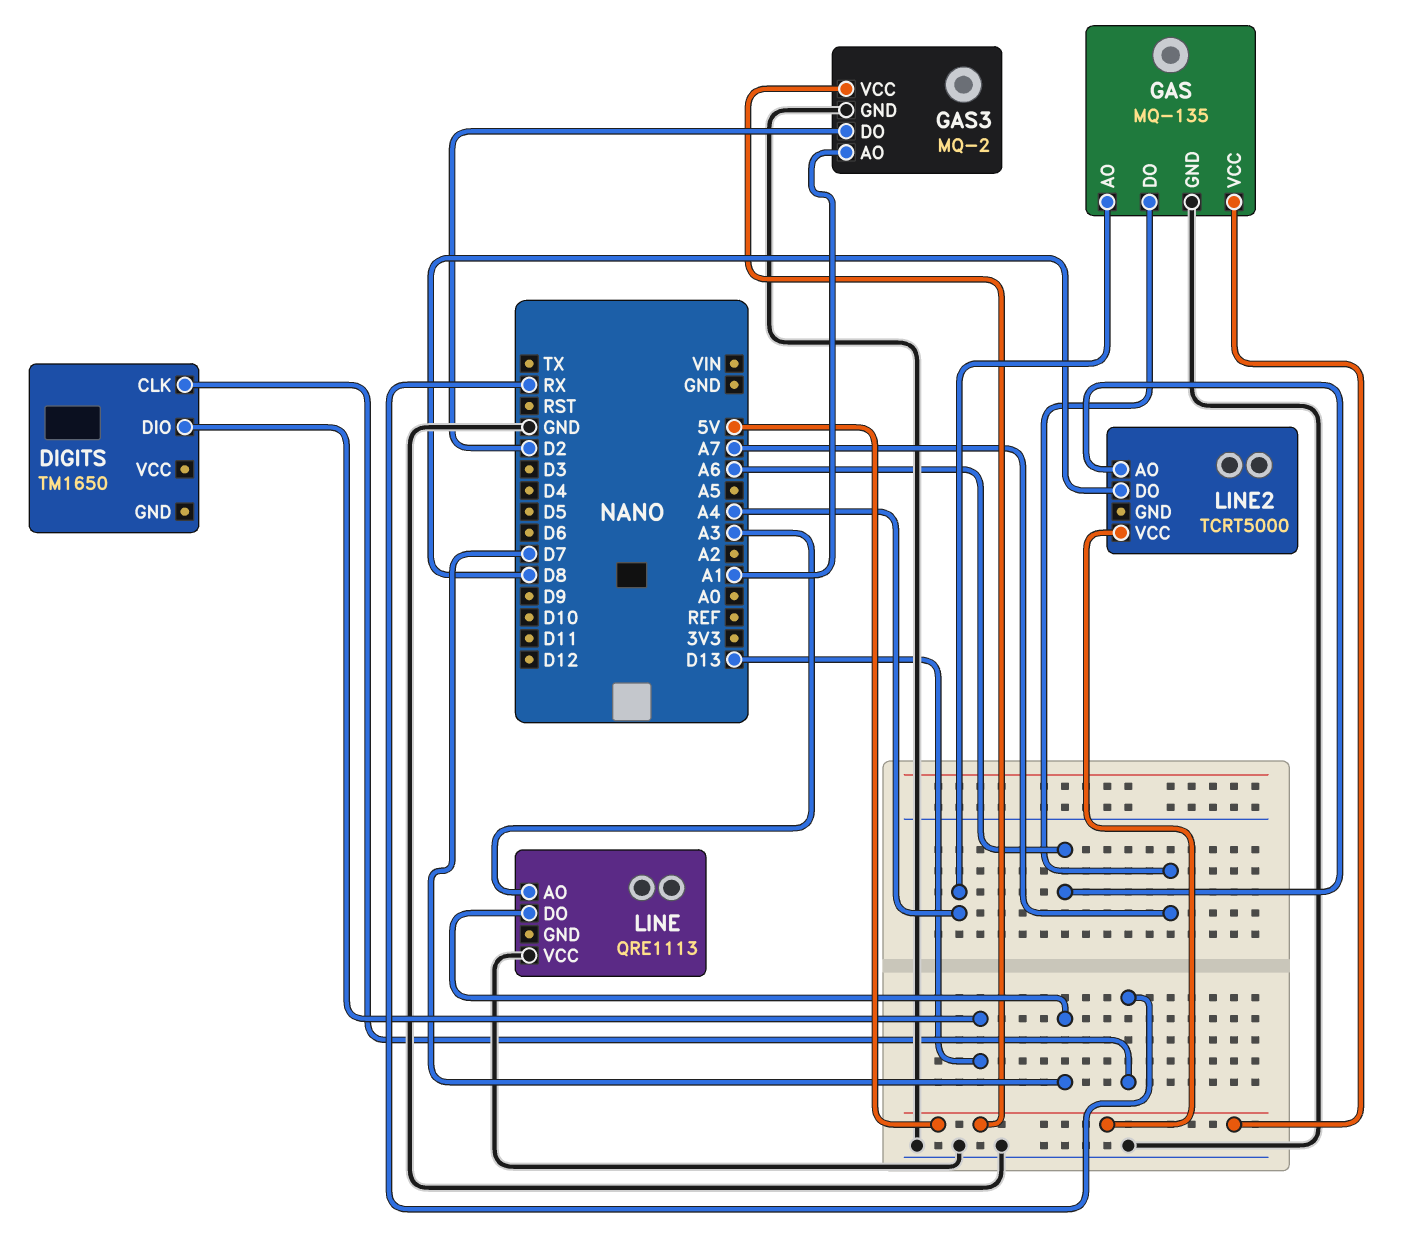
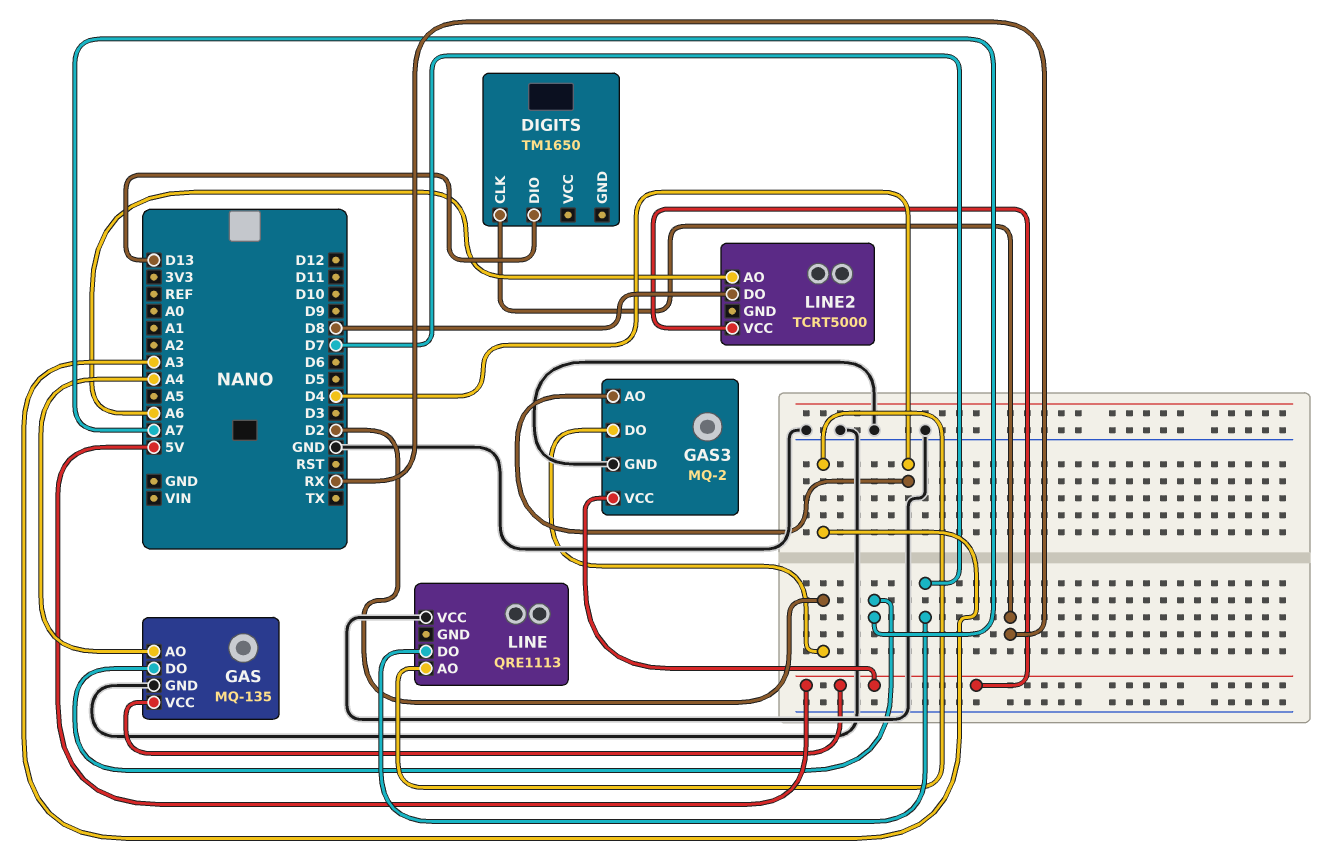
GAS3 pin AO: A1 -> D4

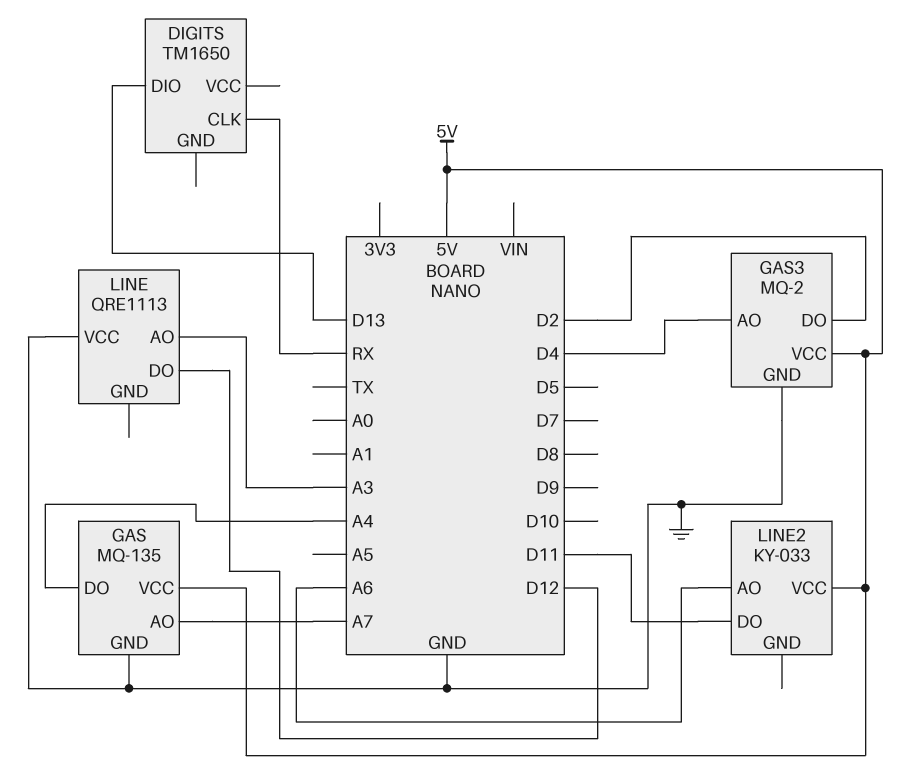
GAS pin AO: A4 -> A7
GAS pin DO: A7 -> A4
LINE pin DO: D7 -> D12
LINE2: TCRT5000 -> KY-033
LINE2 pin DO: D8 -> D11

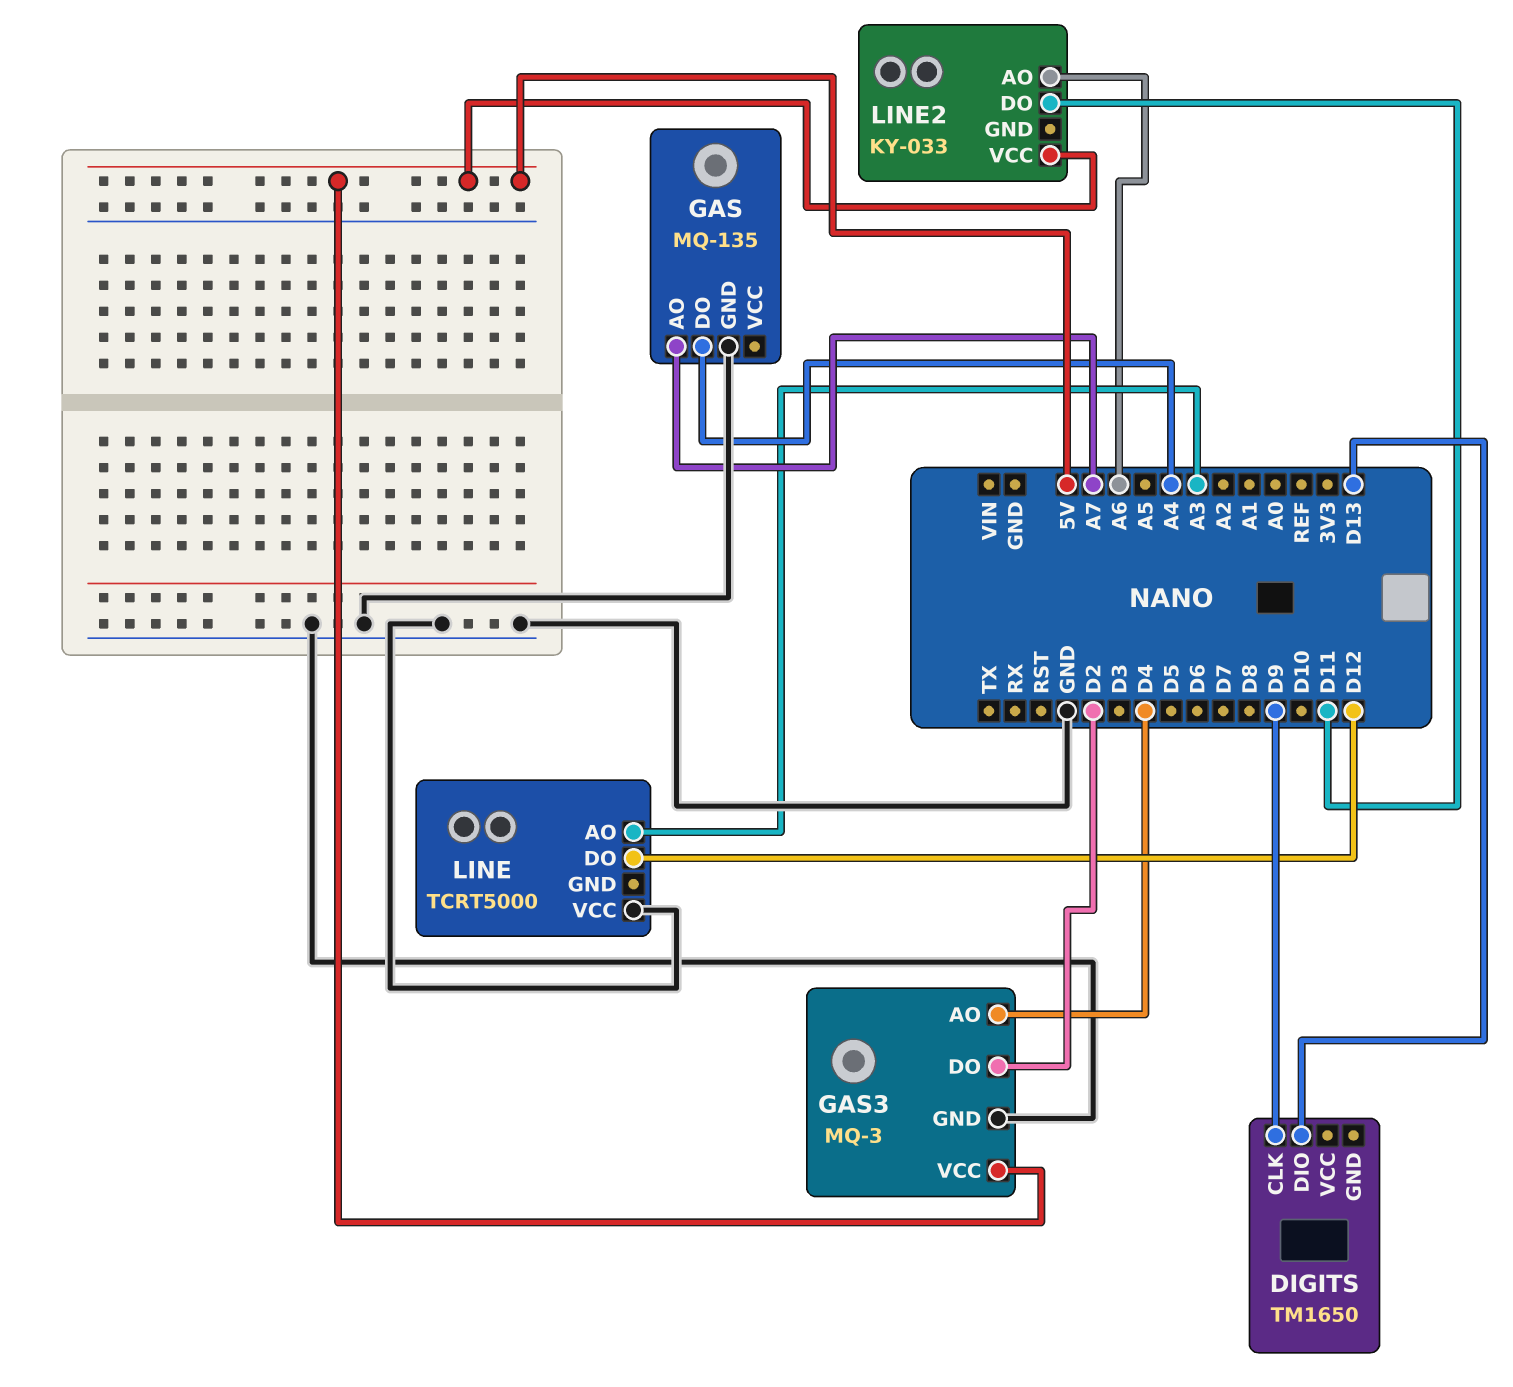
DIGITS pin CLK: RX -> D9
GAS pin VCC: 5V -> none
GAS3: MQ-2 -> MQ-3
LINE: QRE1113 -> TCRT5000

